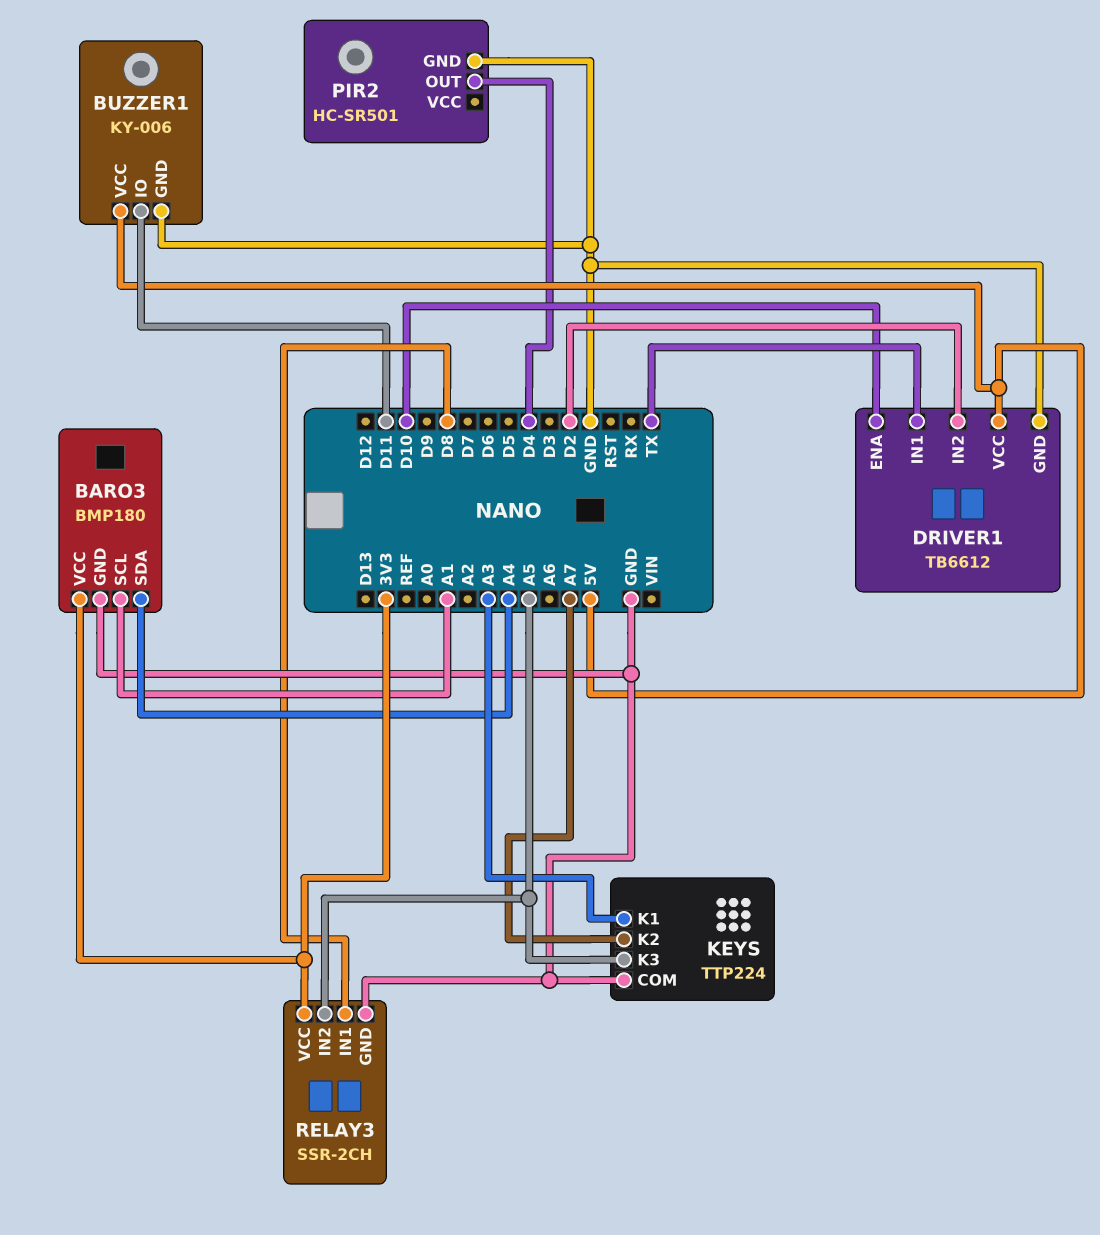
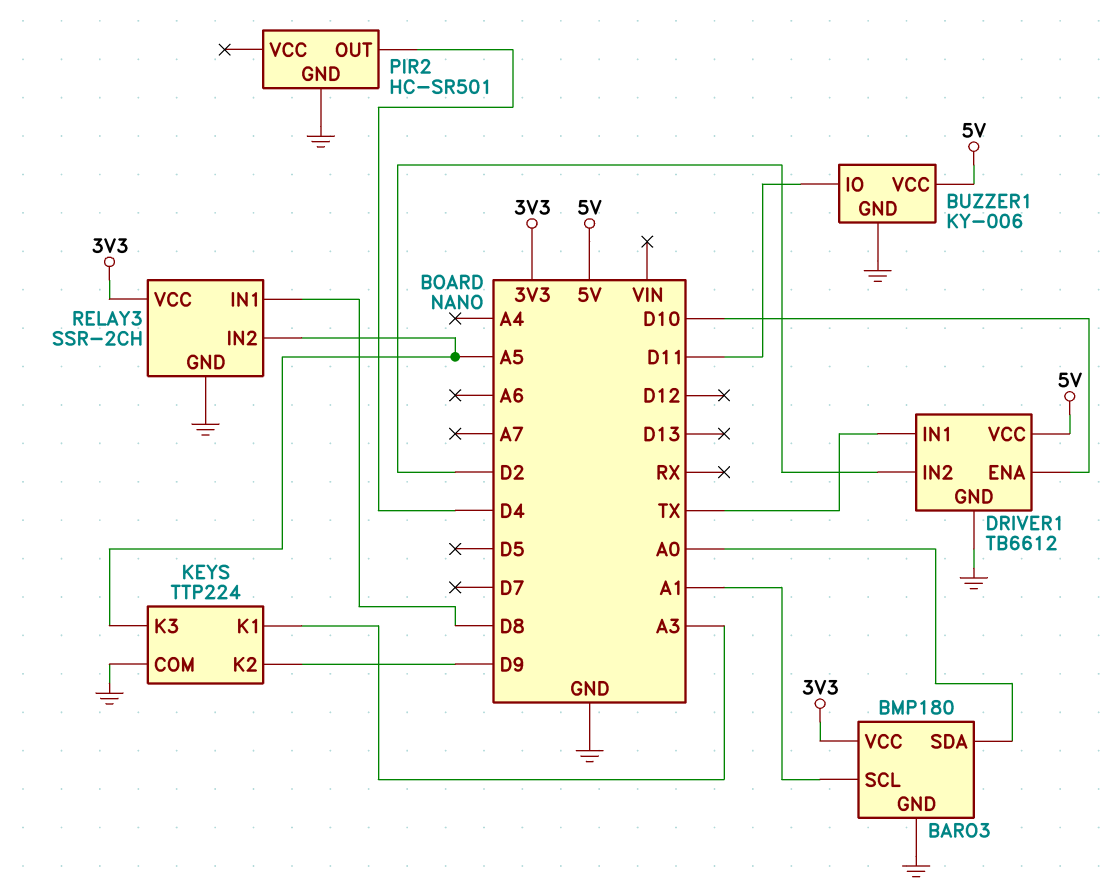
BARO3 pin SDA: A4 -> A0
KEYS pin K2: A7 -> D9

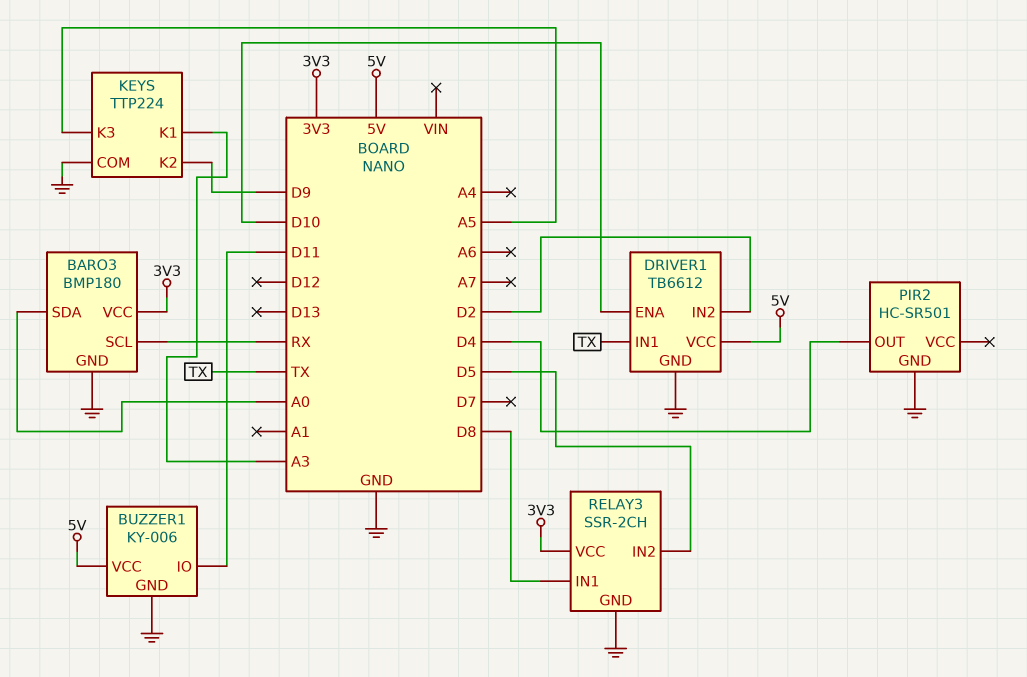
BARO3 pin SCL: A1 -> RX
RELAY3 pin IN2: A5 -> D5

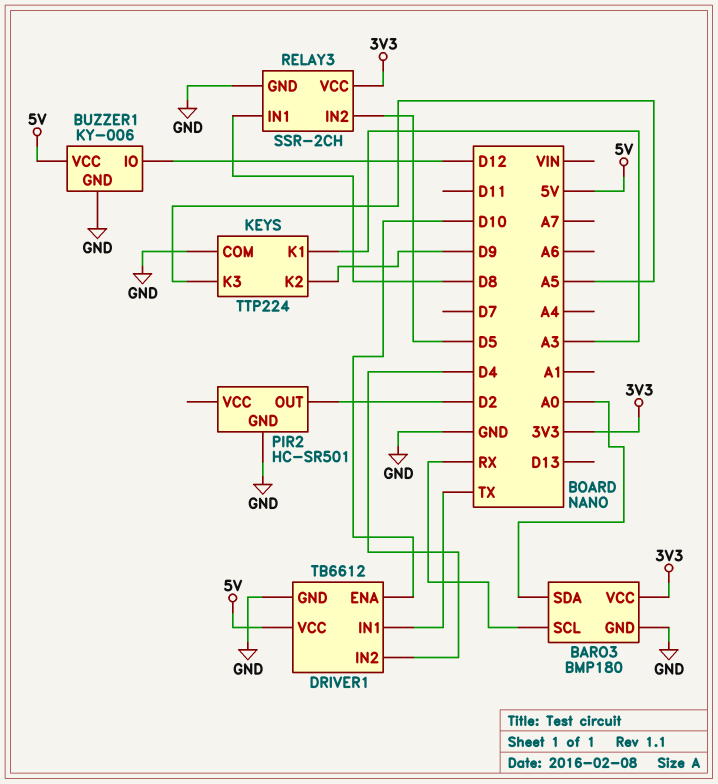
BUZZER1 pin IO: D11 -> D12
DRIVER1 pin IN2: D2 -> D4
PIR2 pin OUT: D4 -> D2

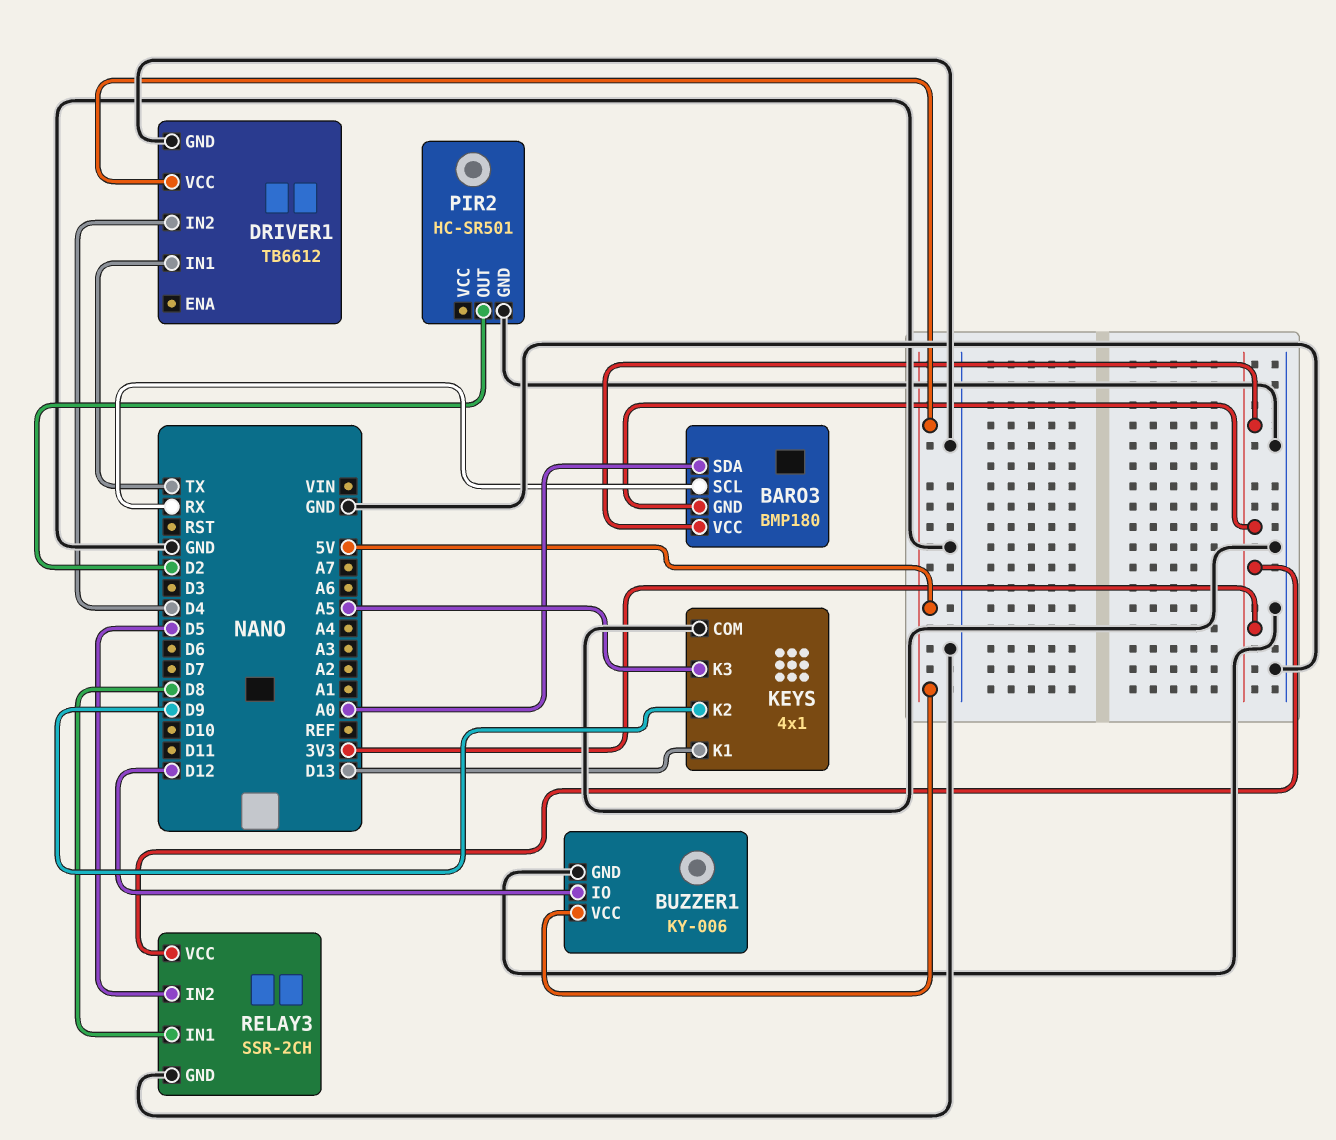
BARO3 pin GND: GND -> 3V3
DRIVER1 pin ENA: D10 -> none
KEYS: TTP224 -> 4x1
KEYS pin K1: A3 -> D13

